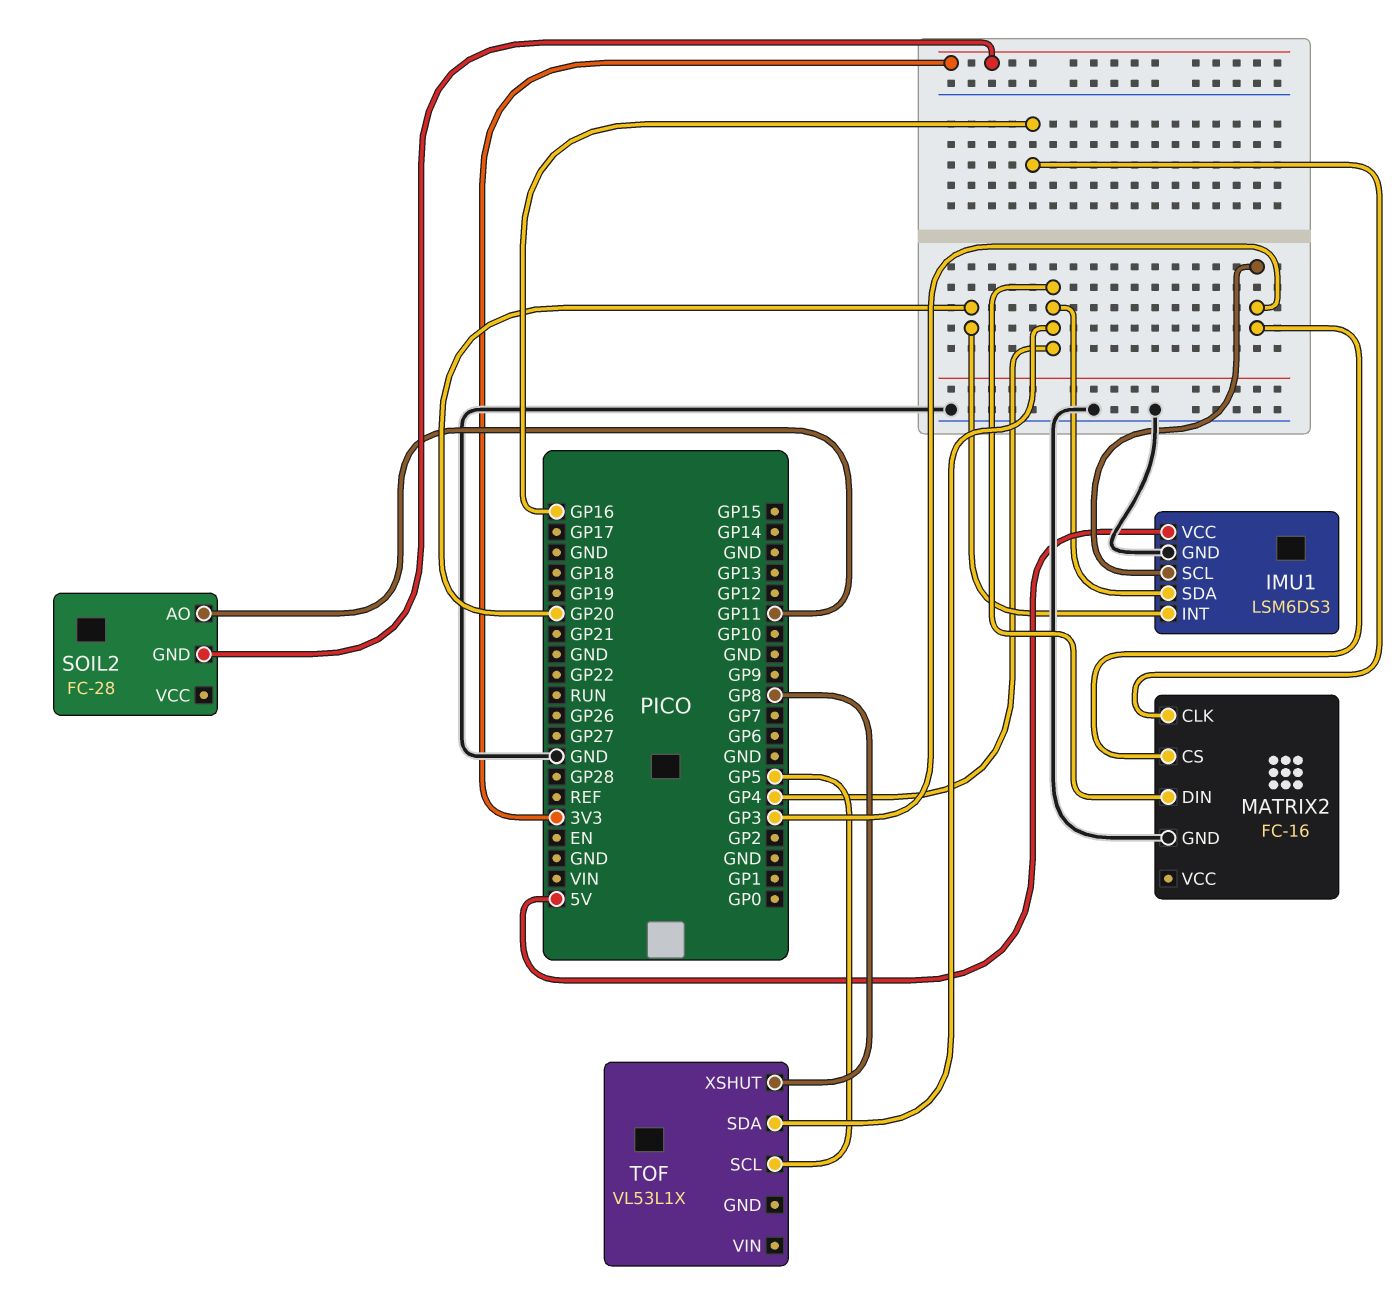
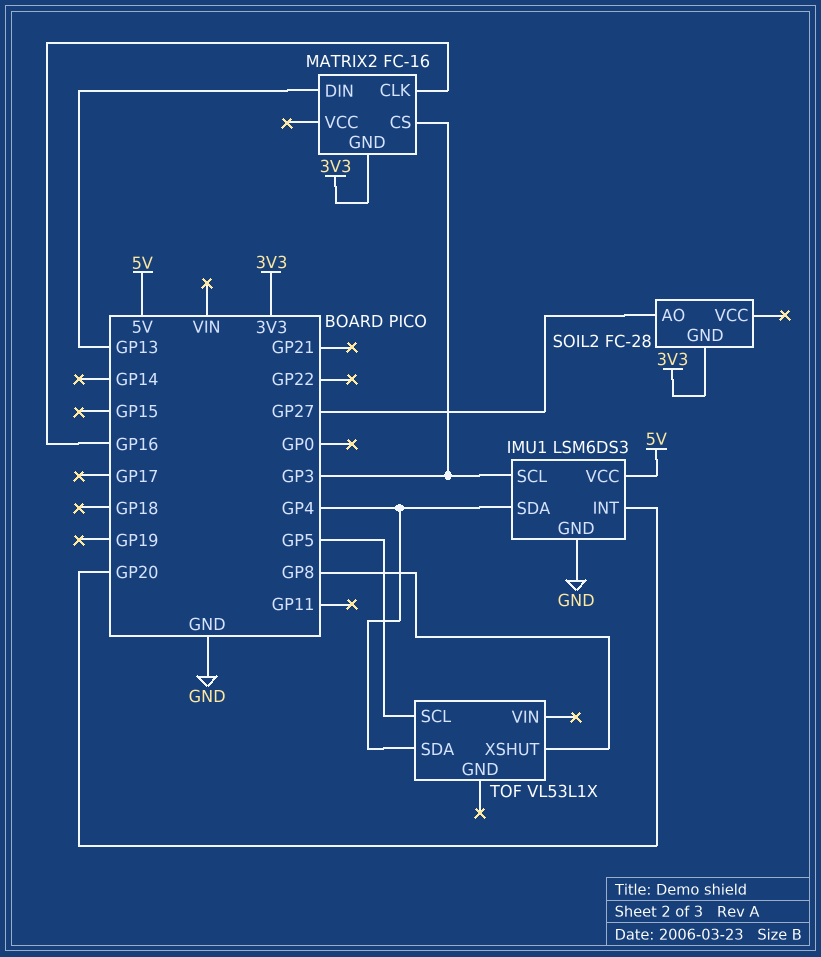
MATRIX2 pin DIN: GP4 -> GP13
MATRIX2 pin GND: GND -> 3V3
SOIL2 pin AO: GP11 -> GP27

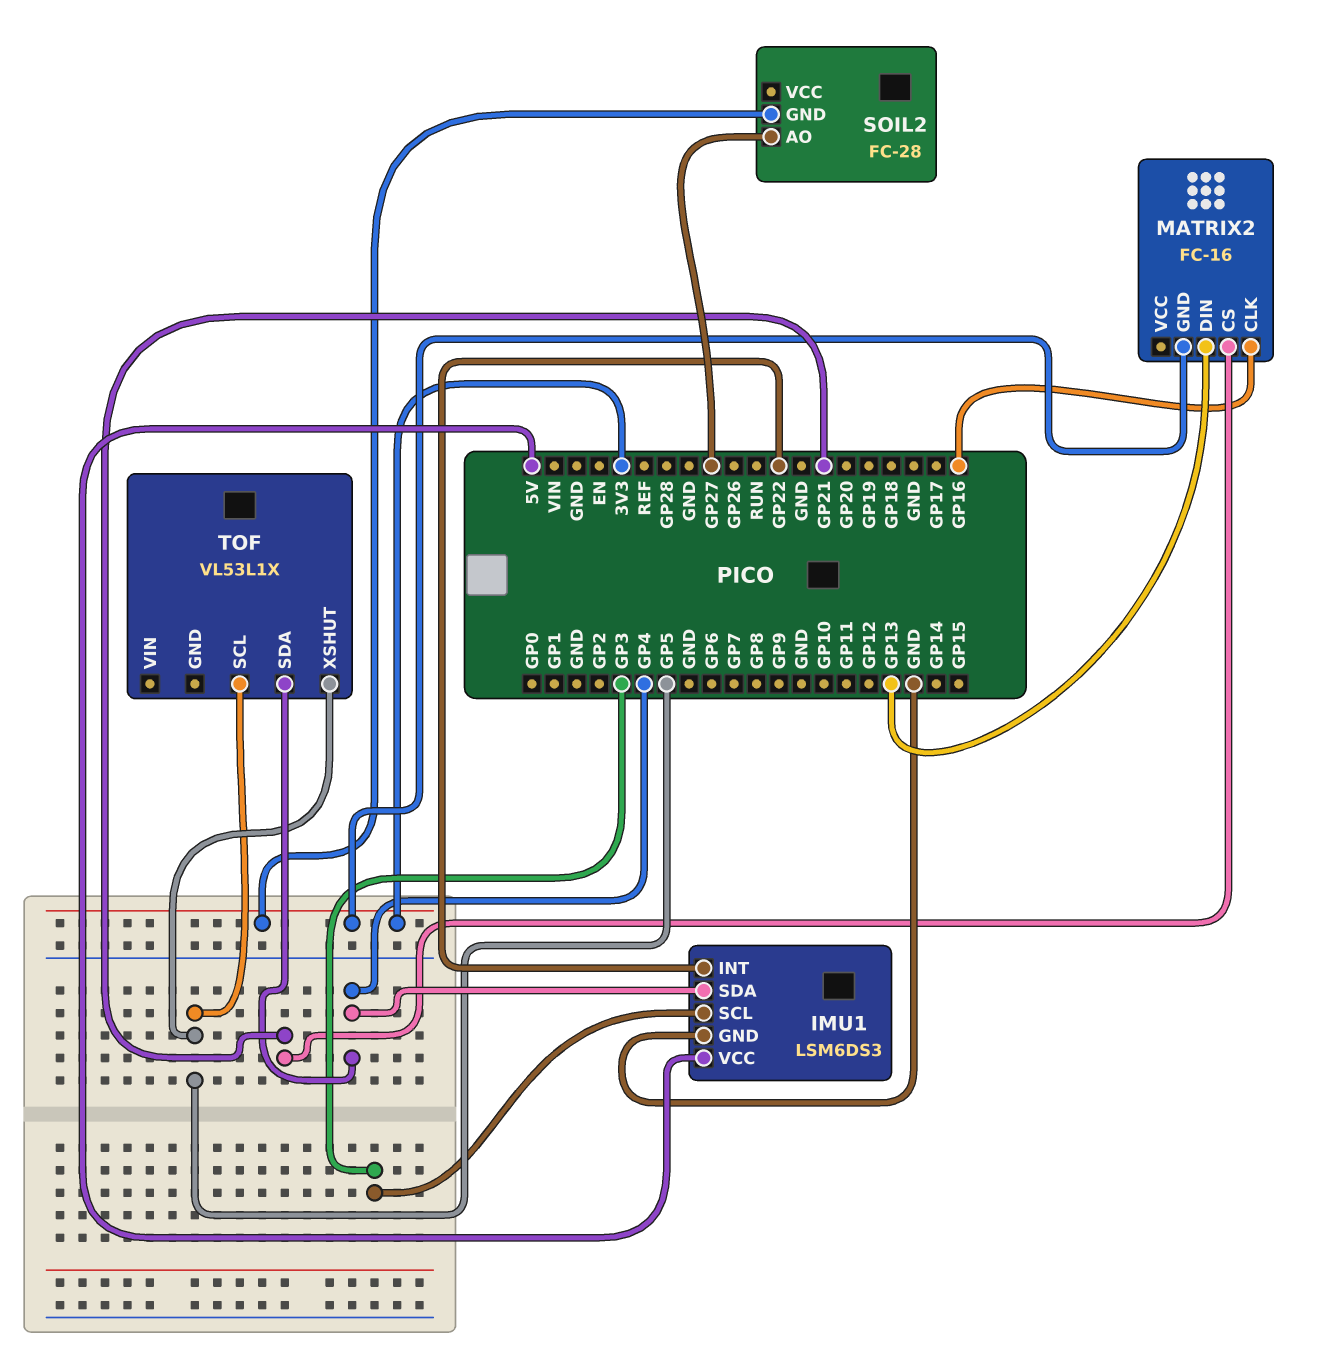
IMU1 pin INT: GP20 -> GP22
MATRIX2 pin CS: GP3 -> GP21
TOF pin XSHUT: GP8 -> GP5

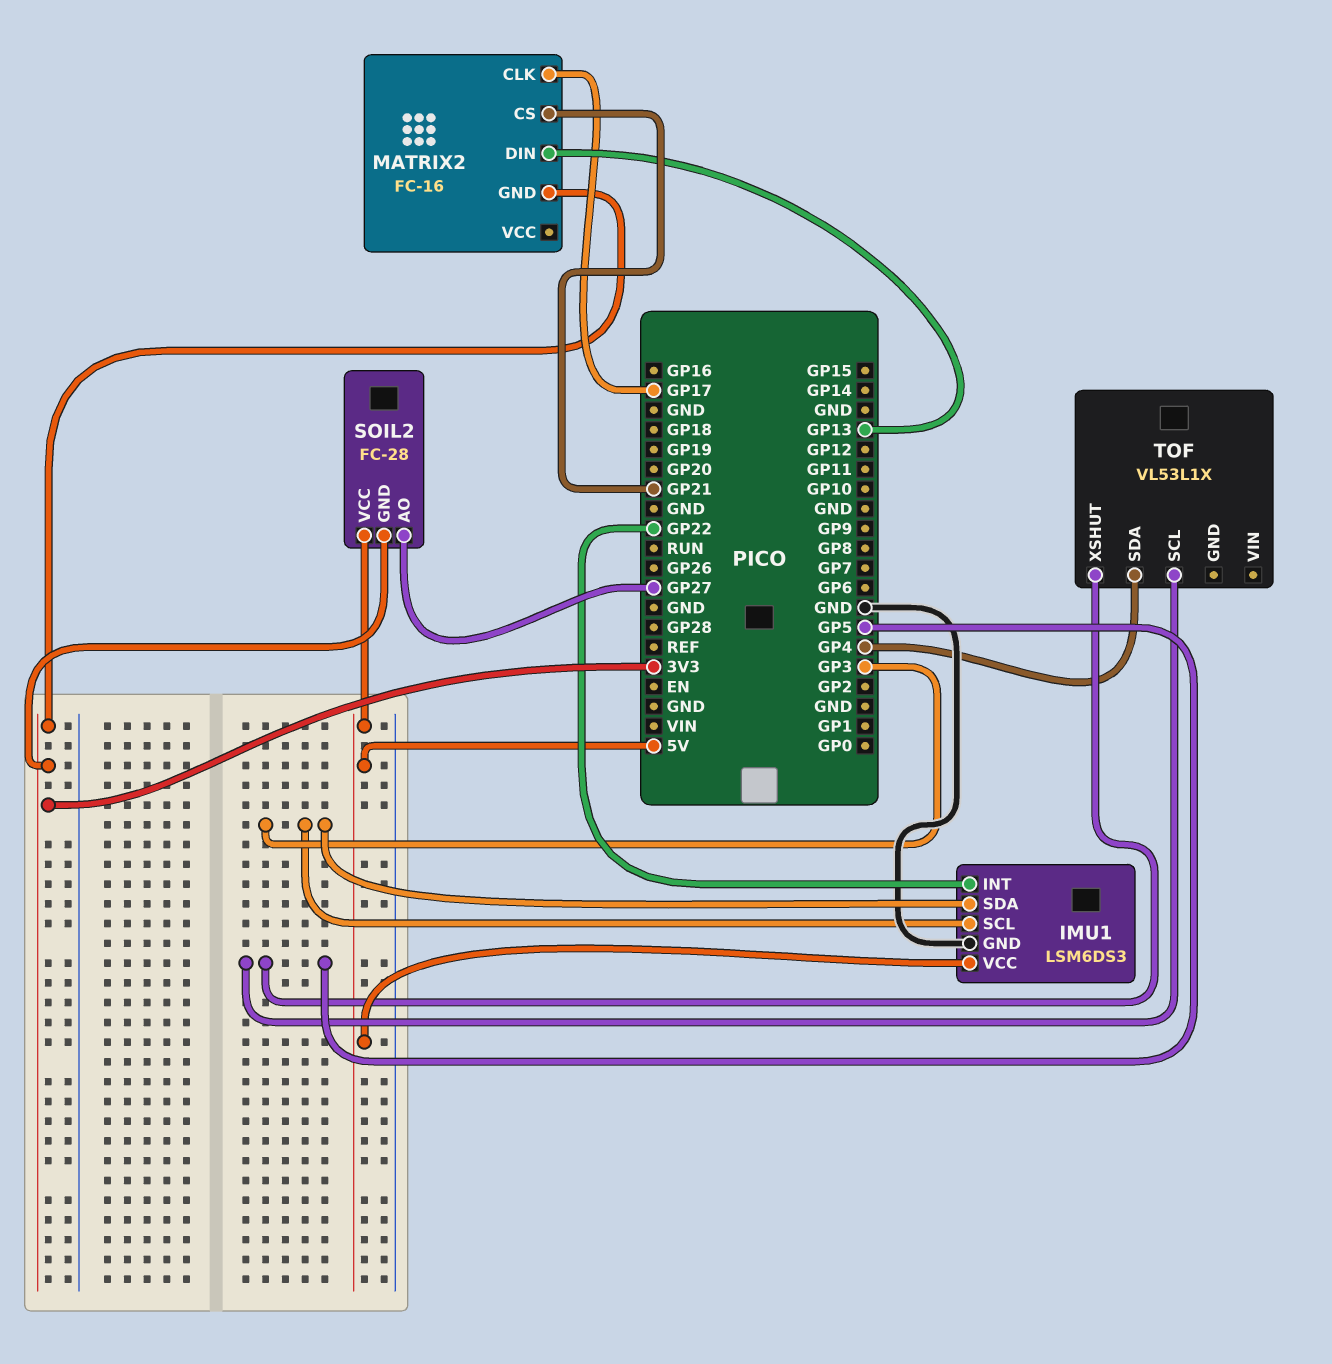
IMU1 pin SDA: GP4 -> GP3
MATRIX2 pin CLK: GP16 -> GP17
SOIL2 pin VCC: none -> 5V

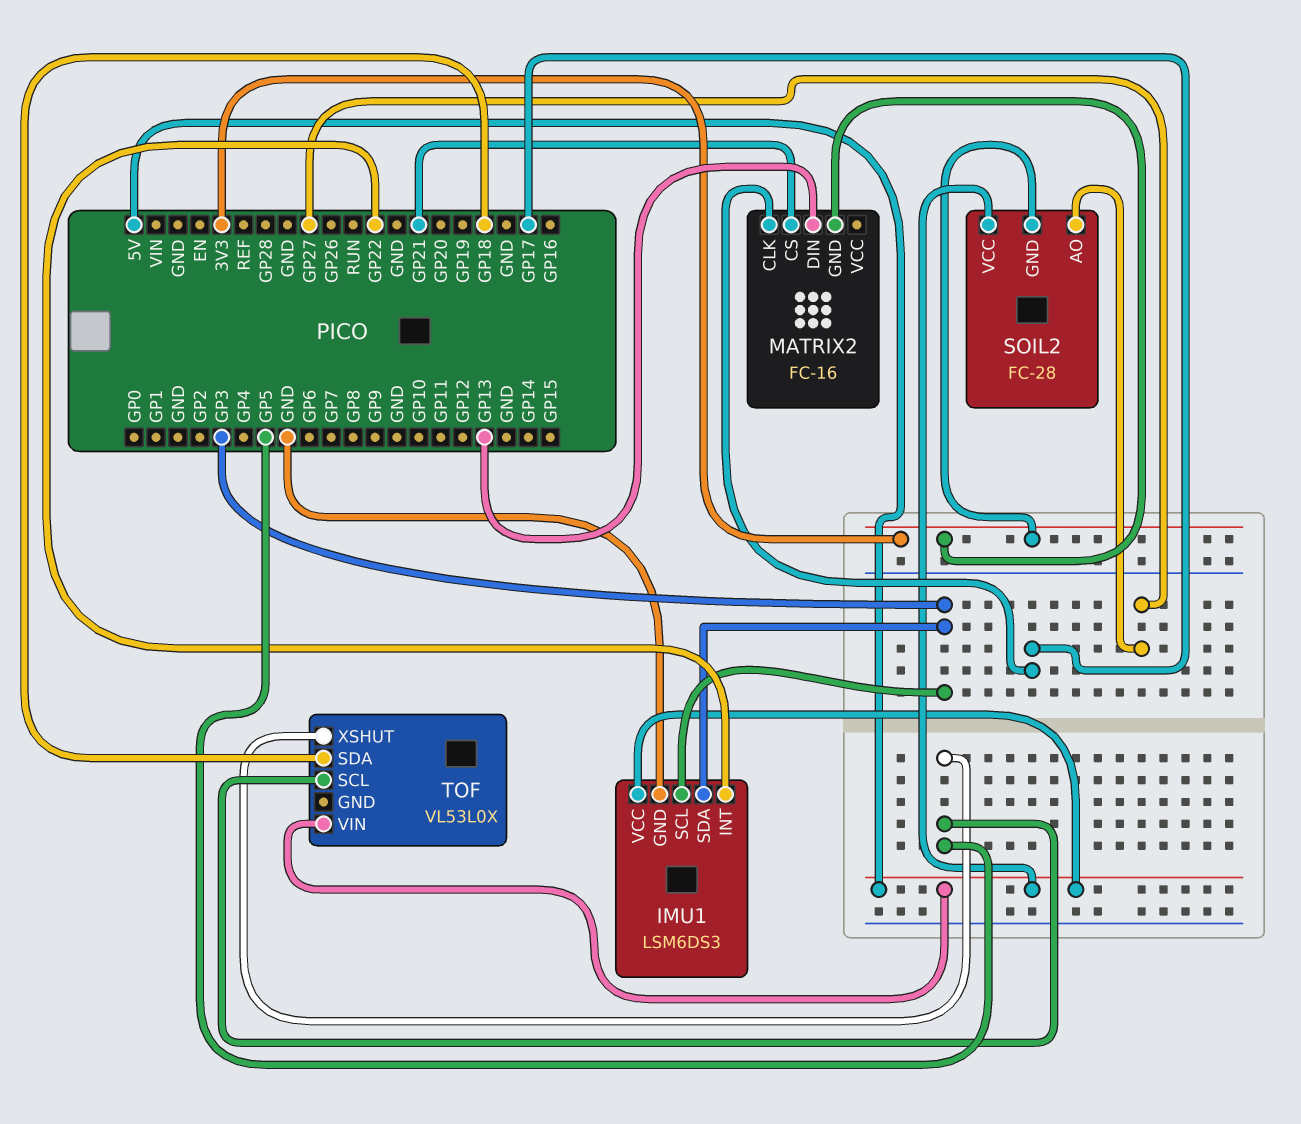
TOF: VL53L1X -> VL53L0X
TOF pin SDA: GP4 -> GP18
TOF pin VIN: none -> 5V

